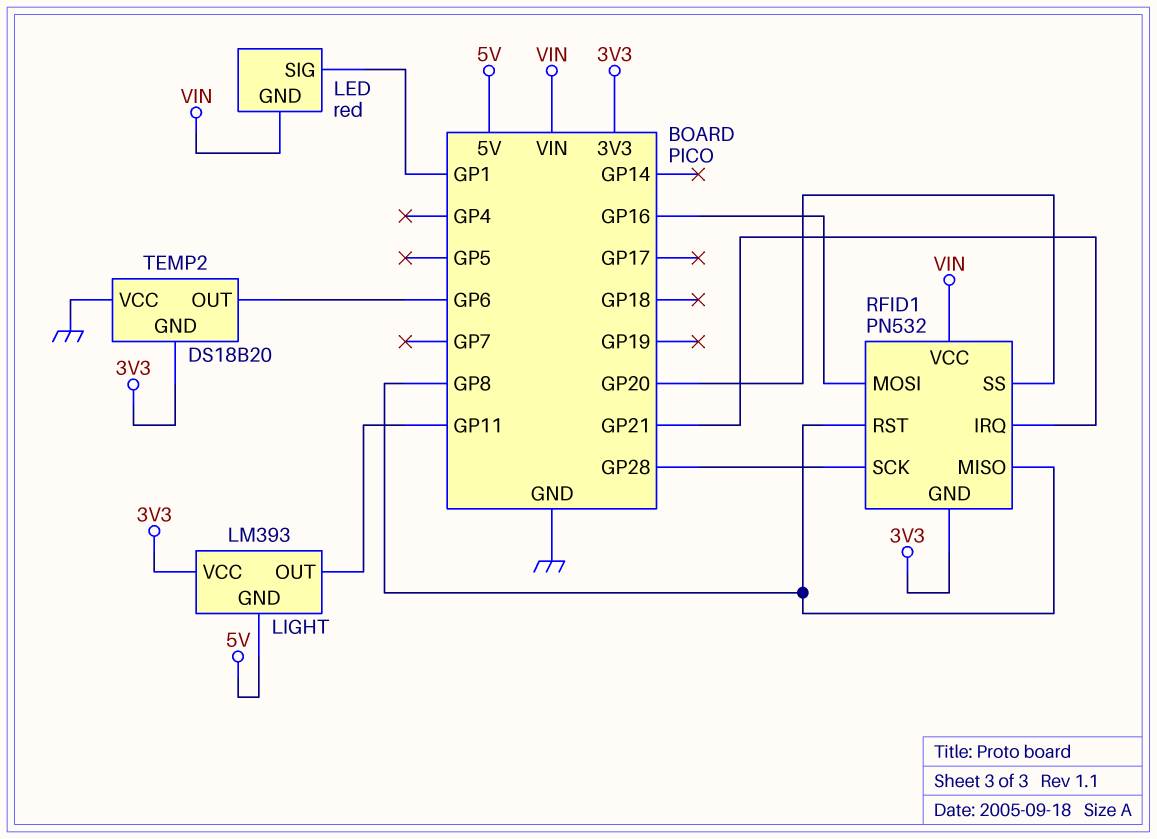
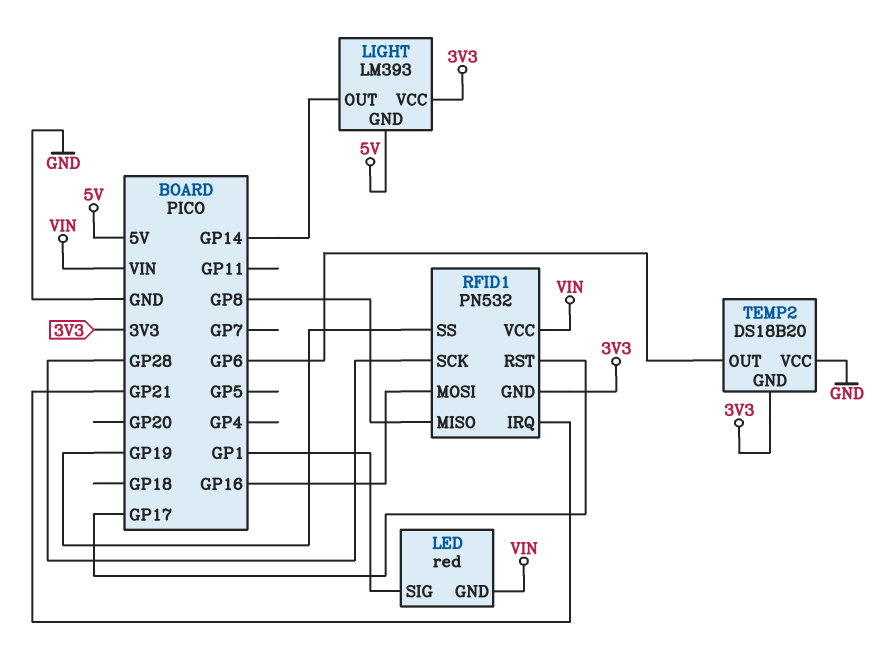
LIGHT pin OUT: GP11 -> GP14
RFID1 pin RST: GP8 -> GP17
RFID1 pin SS: GP20 -> GP19

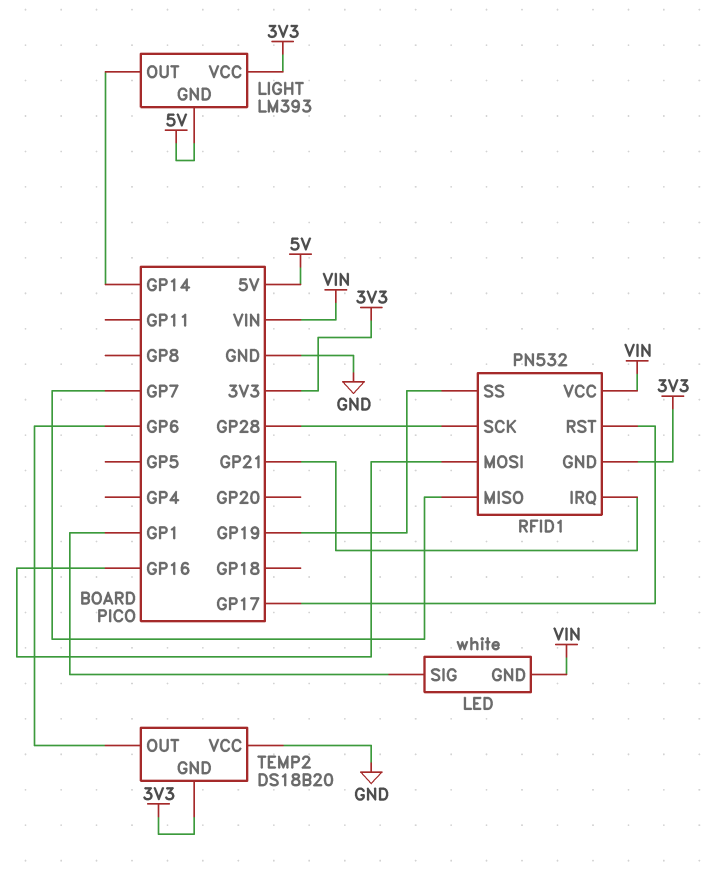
LED: red -> white
RFID1 pin MISO: GP8 -> GP7

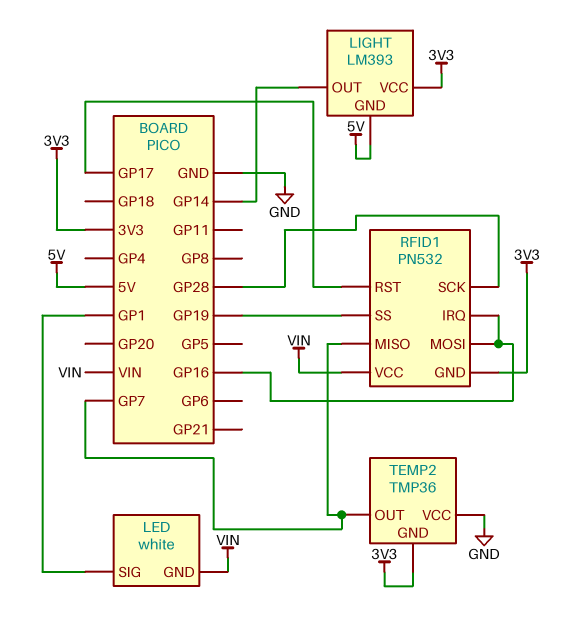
RFID1 pin IRQ: GP21 -> GP16
TEMP2: DS18B20 -> TMP36
TEMP2 pin OUT: GP6 -> GP7

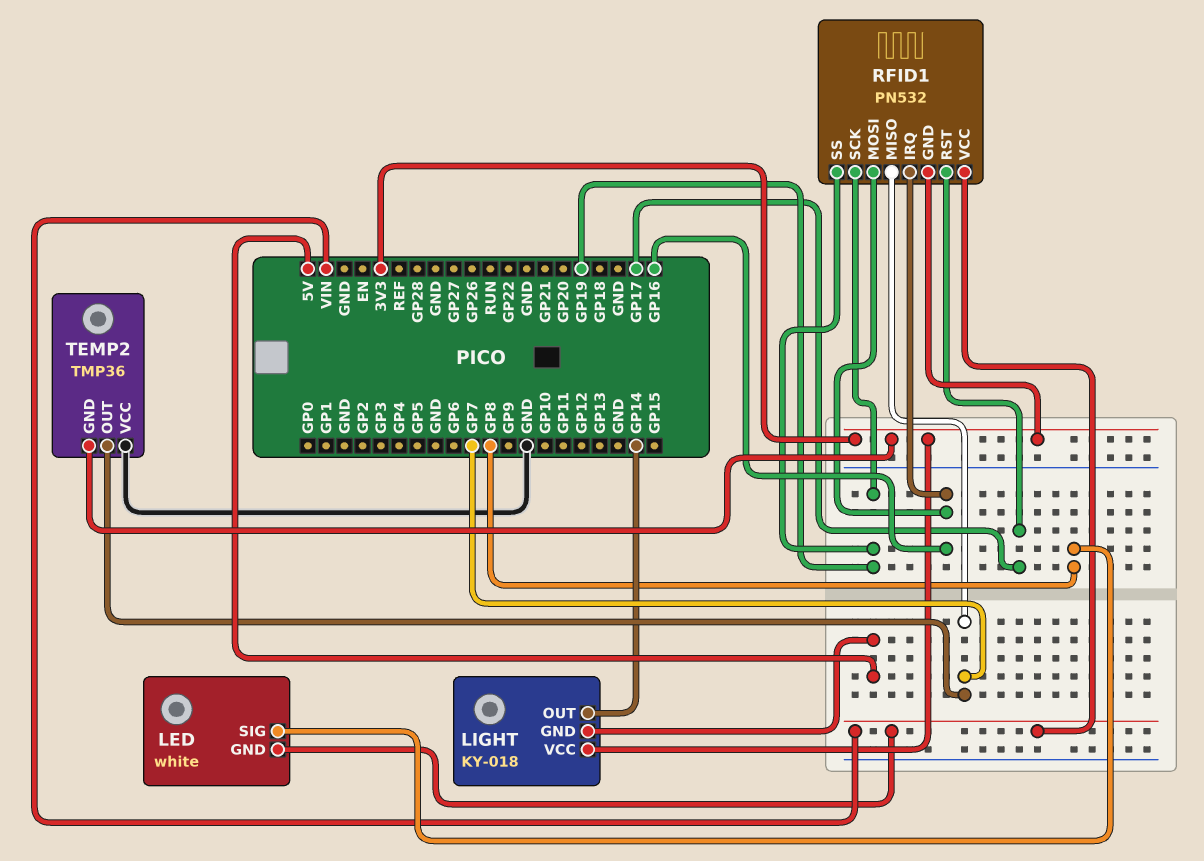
LED pin SIG: GP1 -> GP8
LIGHT: LM393 -> KY-018
RFID1 pin SCK: GP28 -> GP19

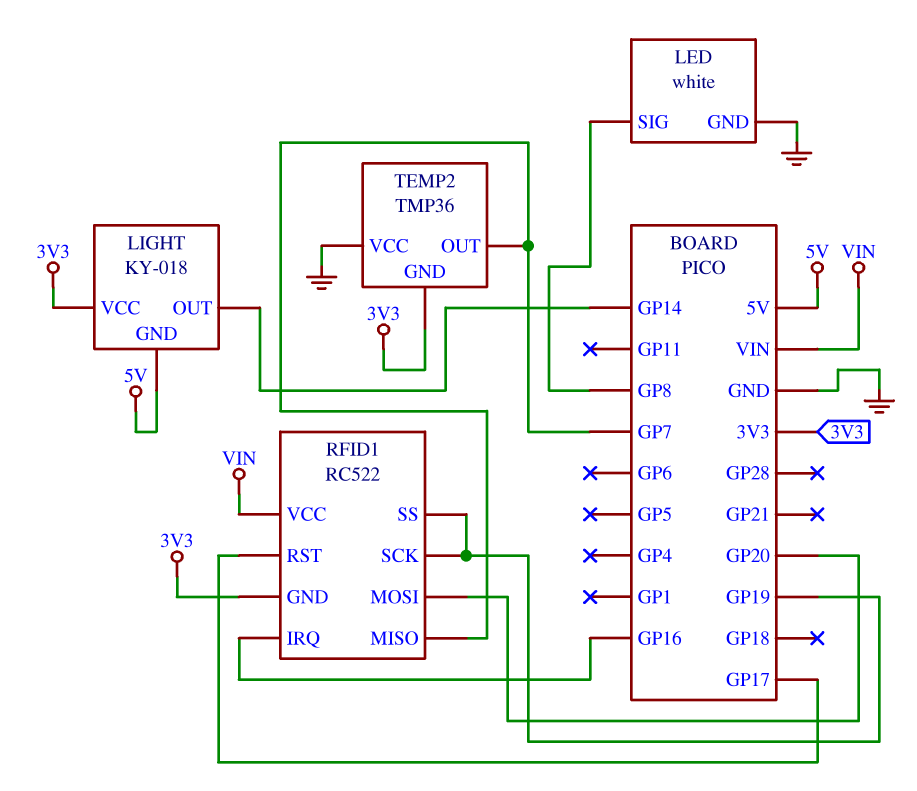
LED pin GND: VIN -> GND
RFID1: PN532 -> RC522
RFID1 pin MOSI: GP16 -> GP20

